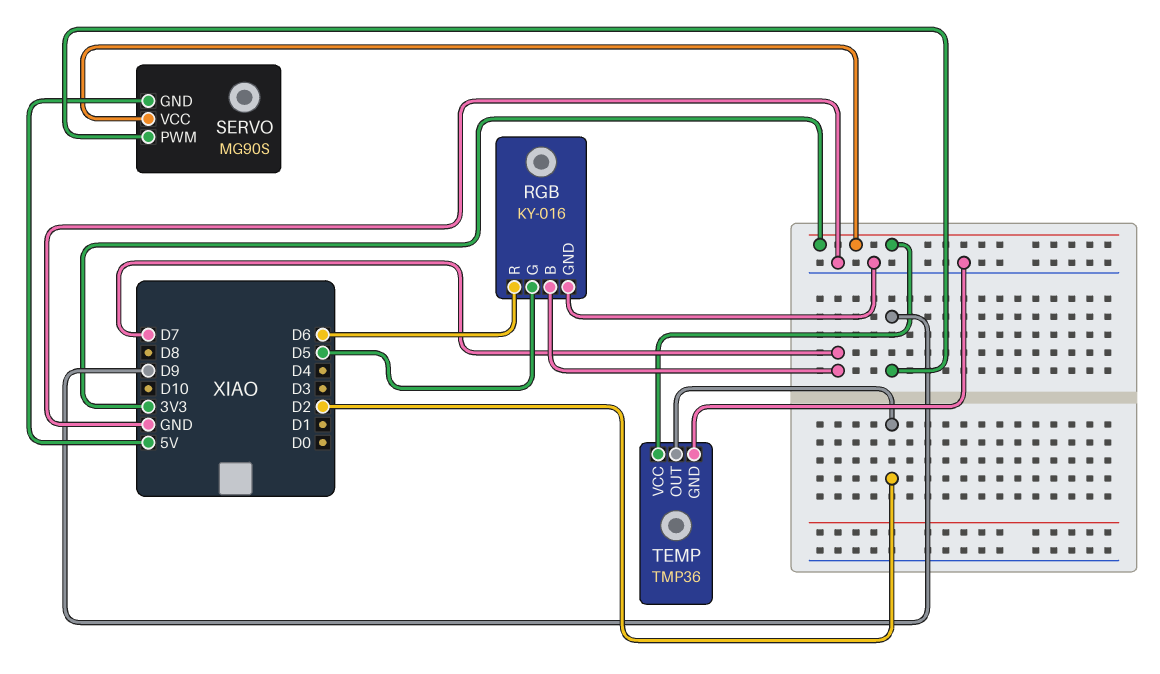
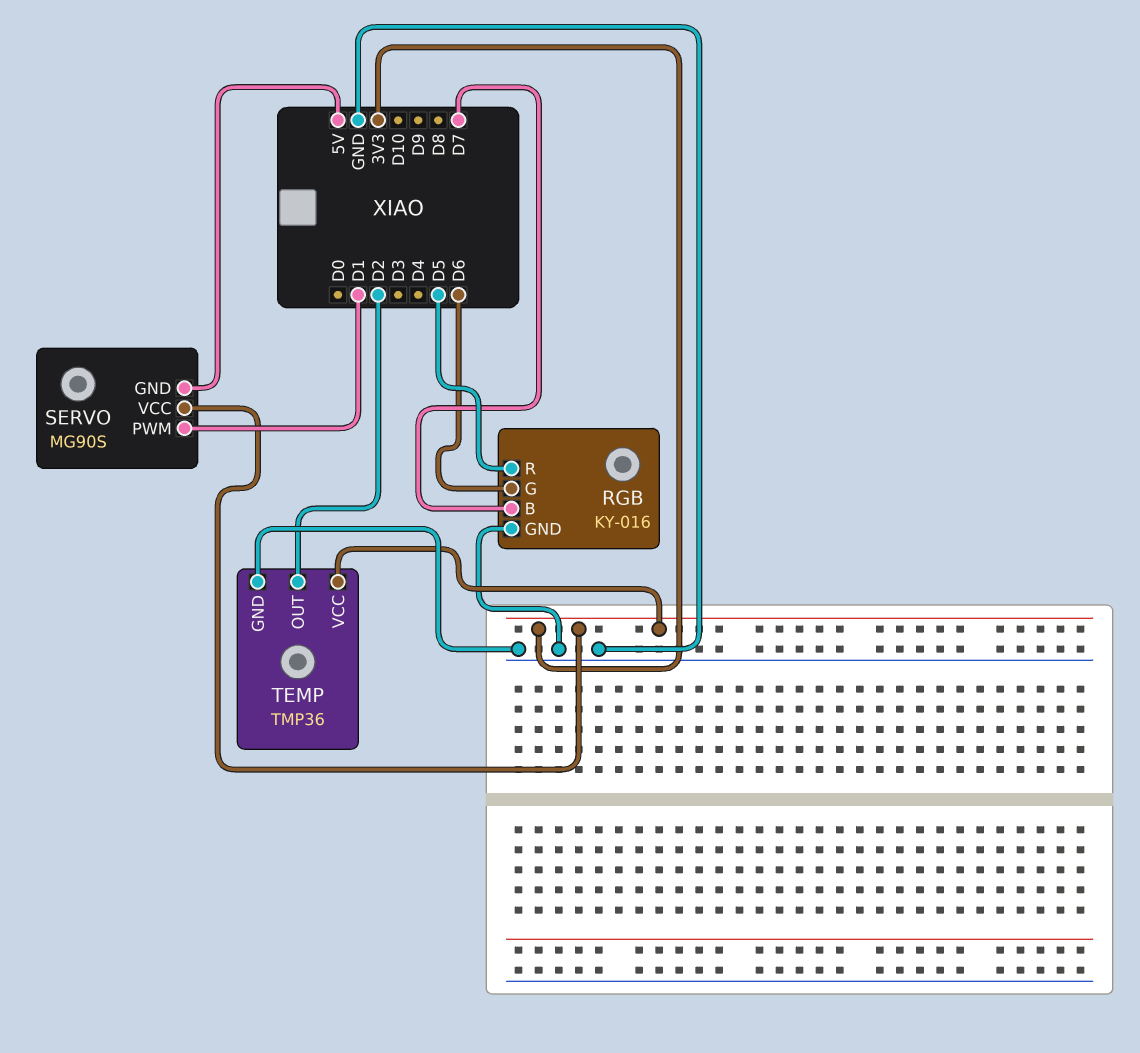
RGB pin G: D5 -> D6
RGB pin R: D6 -> D5
SERVO pin PWM: D9 -> D1

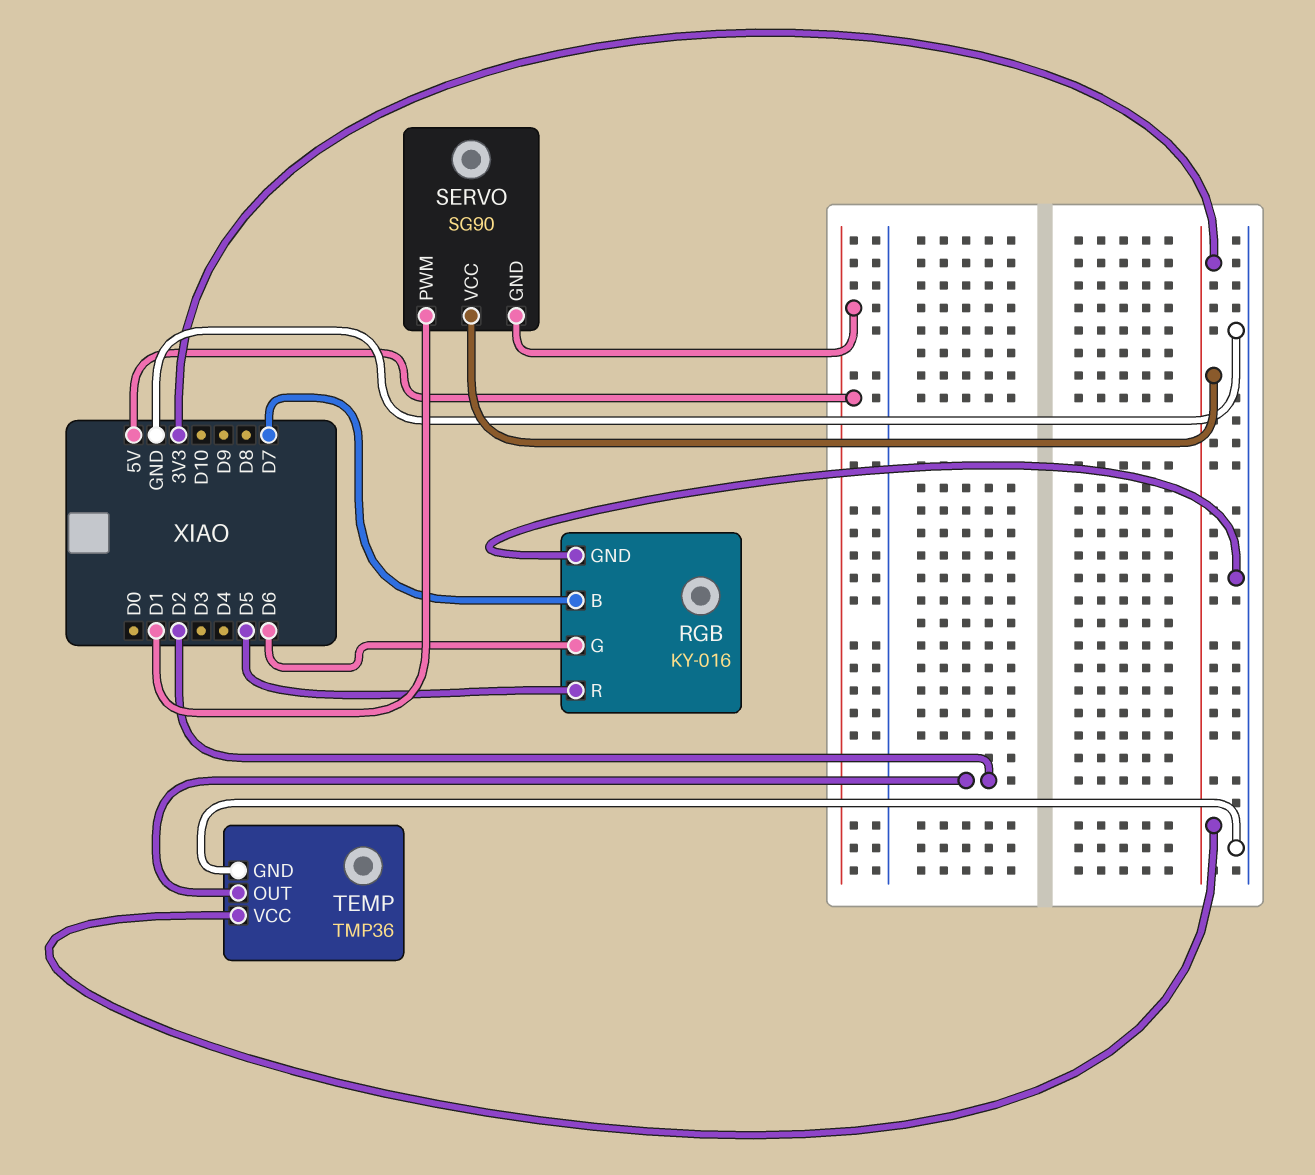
SERVO: MG90S -> SG90

